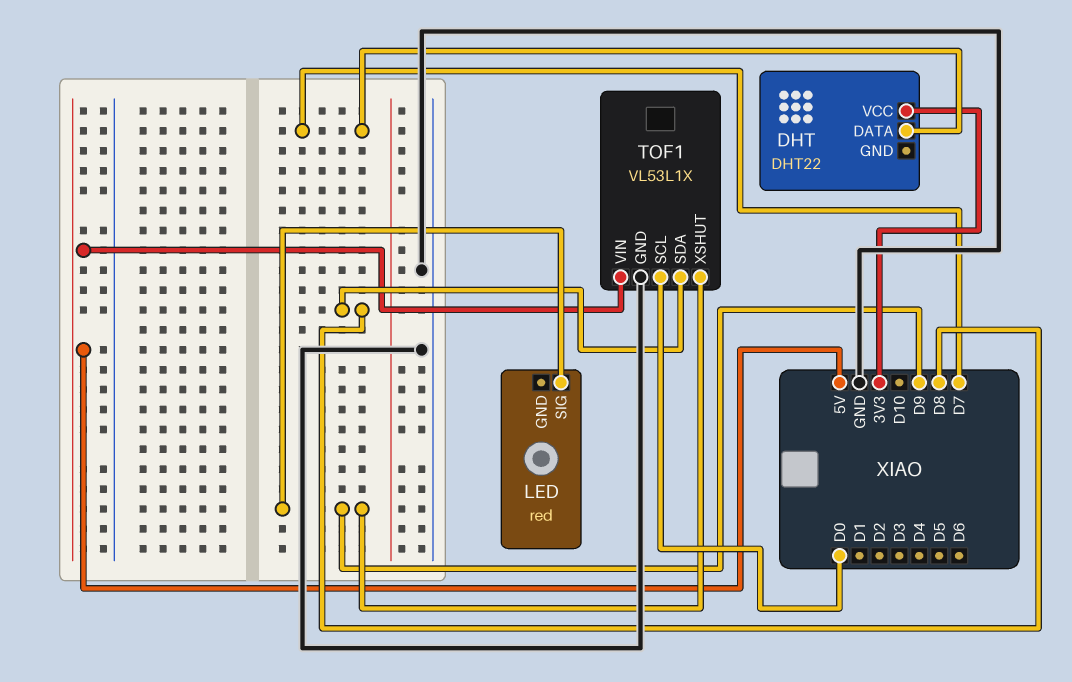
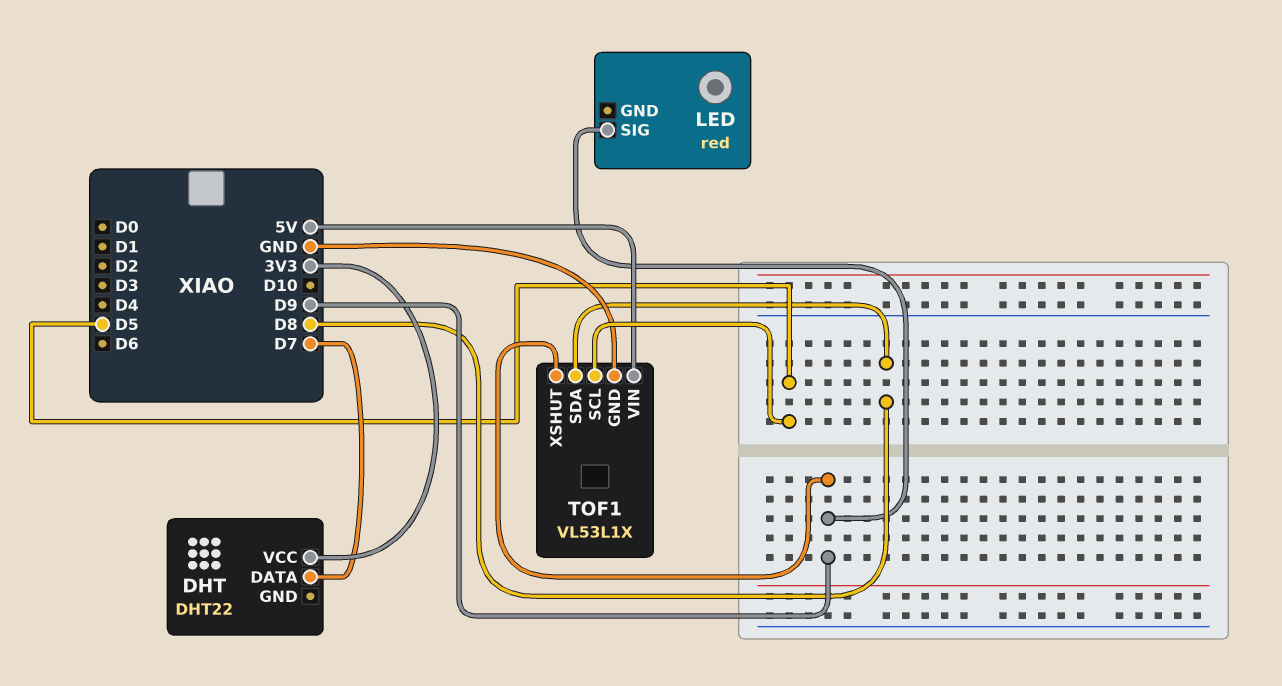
TOF1 pin SCL: D0 -> D5

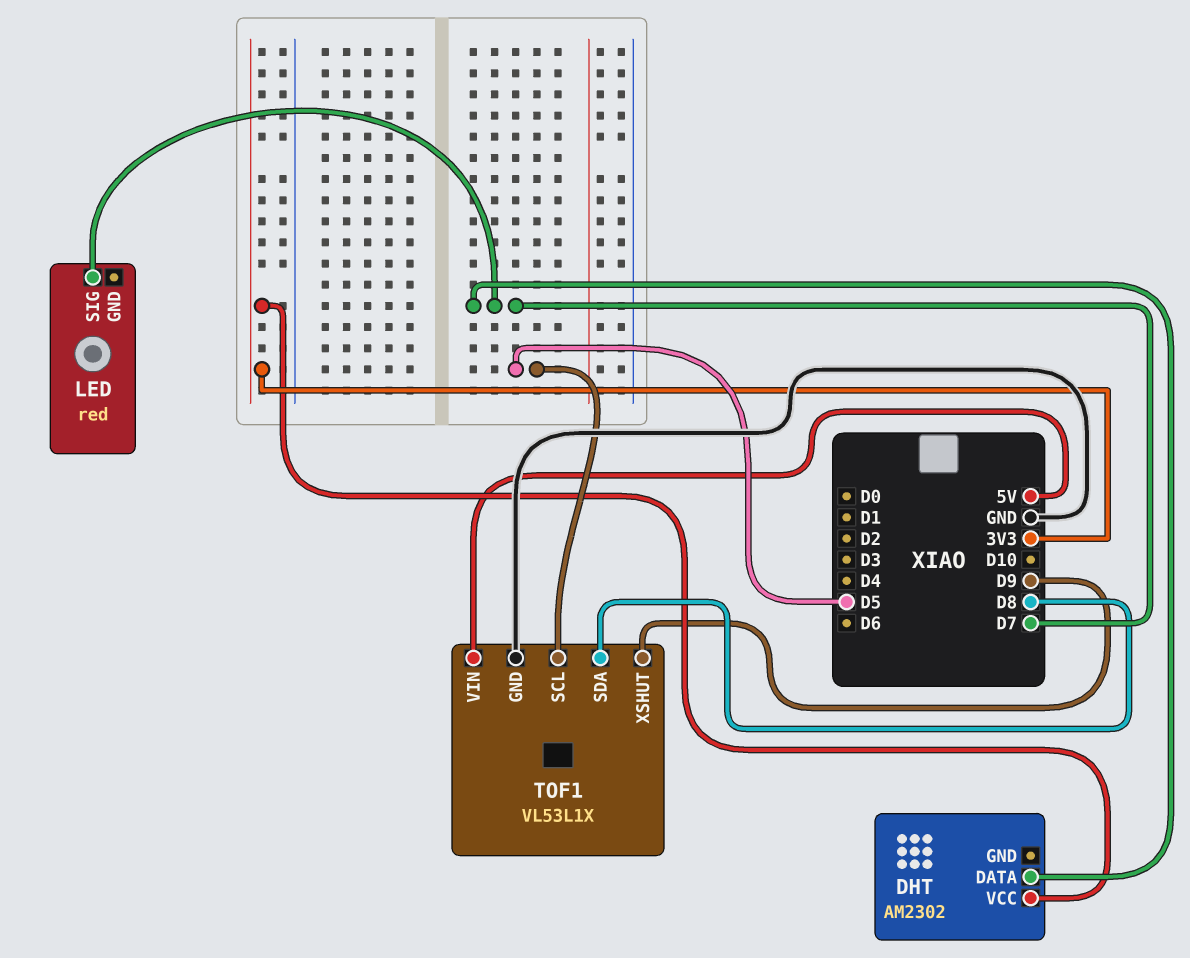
DHT: DHT22 -> AM2302
LED pin SIG: D9 -> D7

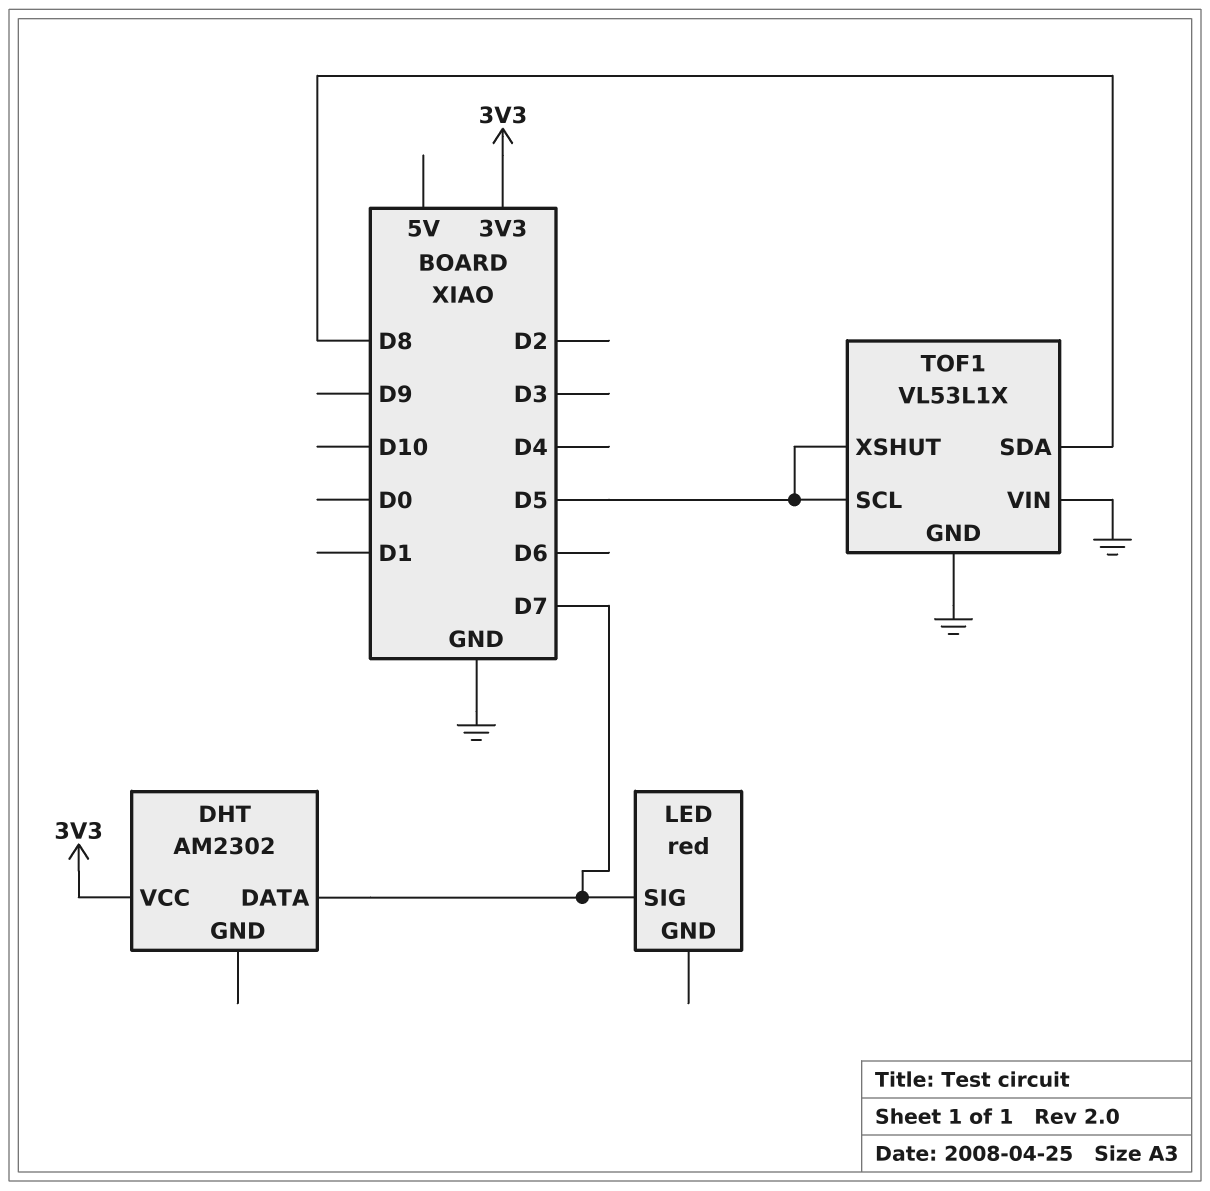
TOF1 pin VIN: 5V -> GND
TOF1 pin XSHUT: D9 -> D5

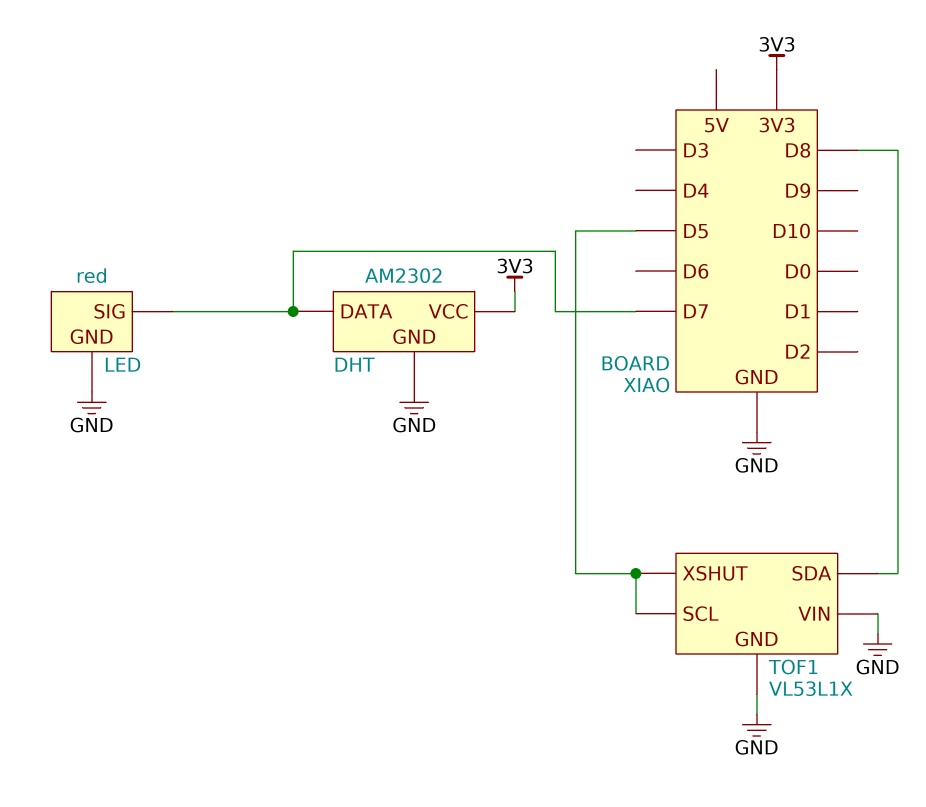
DHT pin GND: none -> GND
LED pin GND: none -> GND

